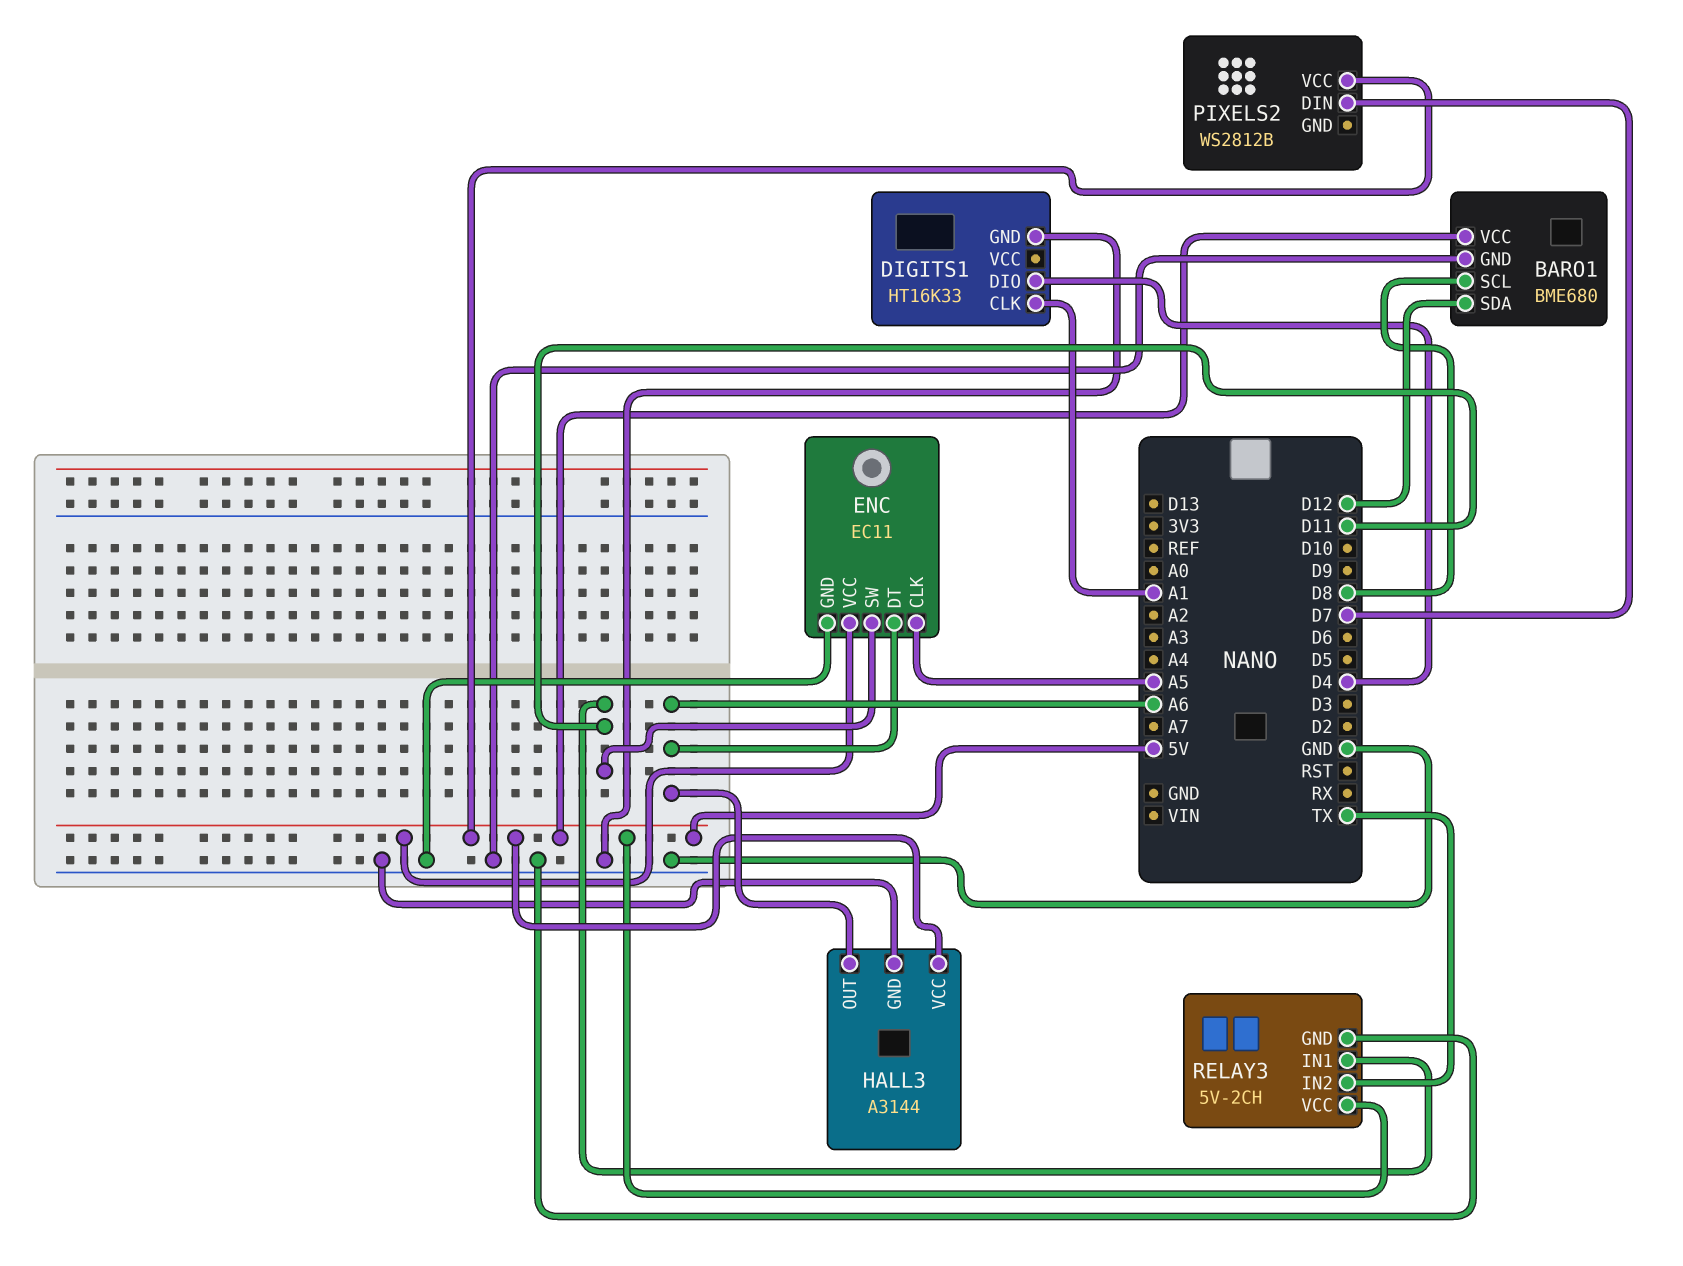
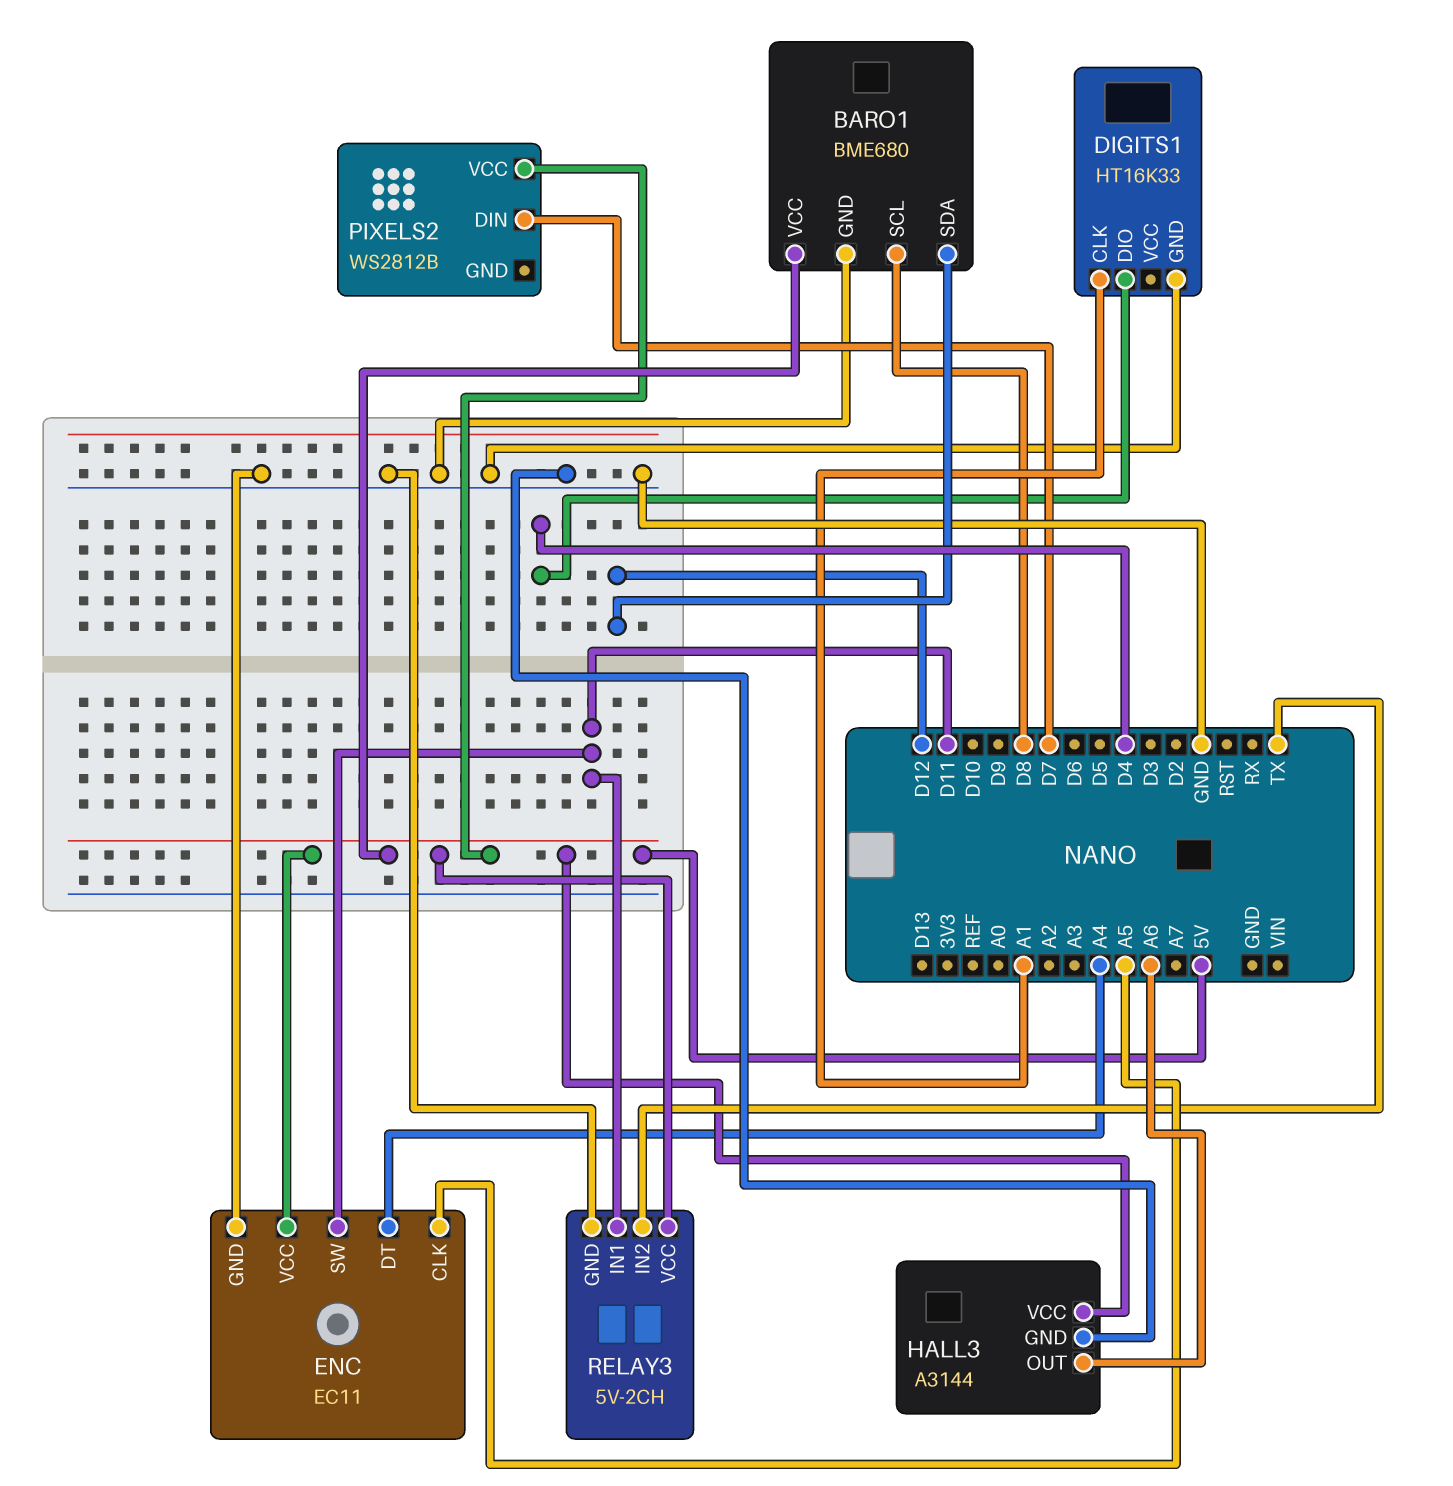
ENC pin DT: A6 -> A4

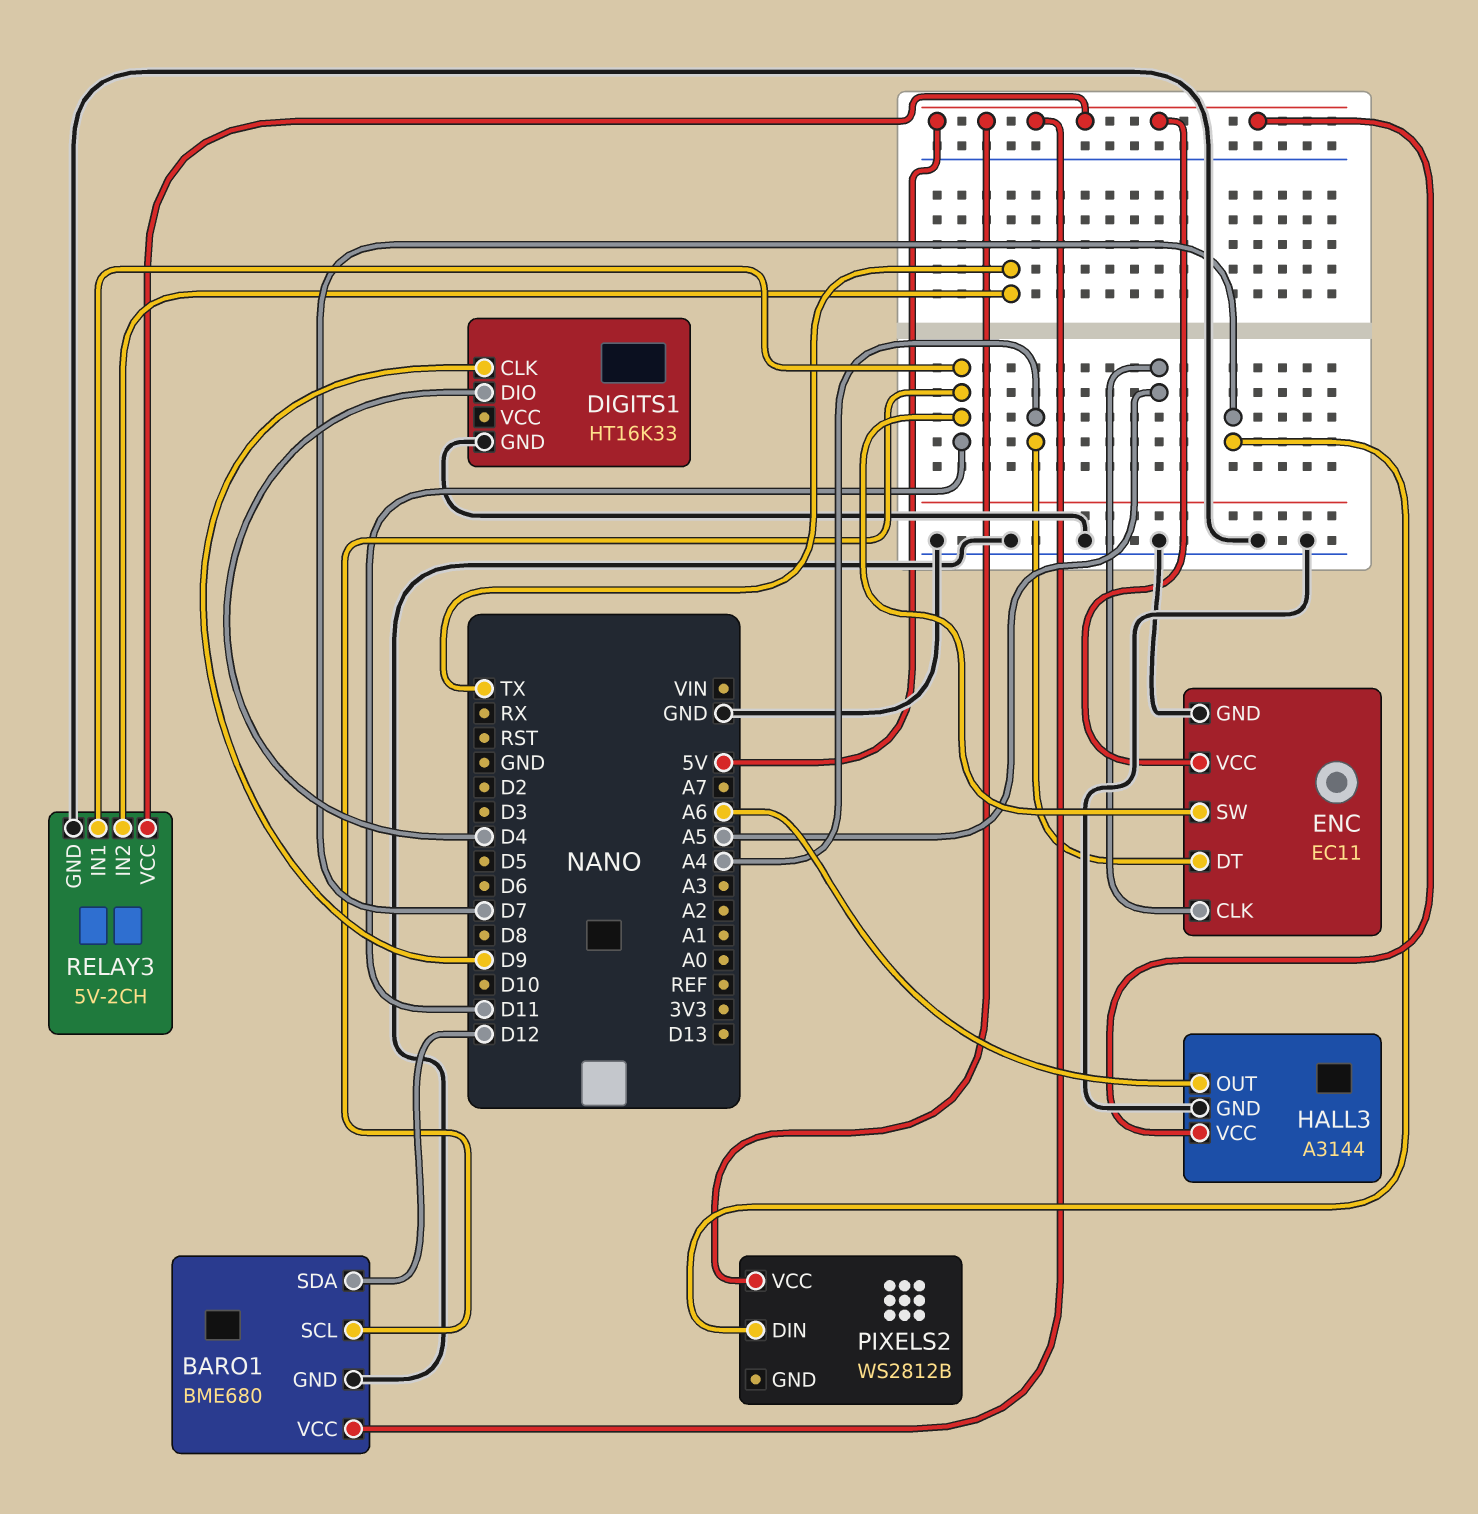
BARO1 pin SCL: D8 -> D11
DIGITS1 pin CLK: A1 -> D9

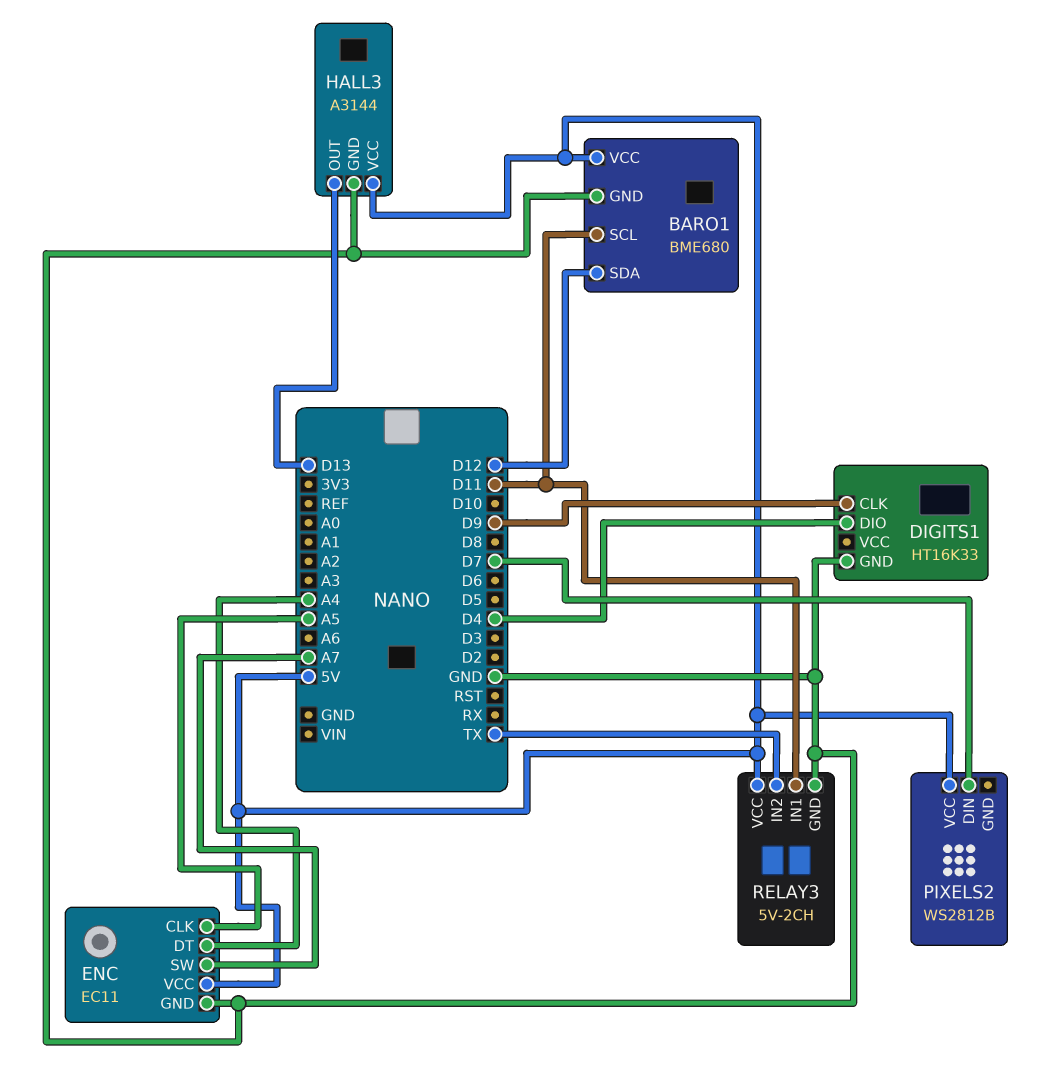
ENC pin SW: D11 -> A7
HALL3 pin OUT: A6 -> D13

